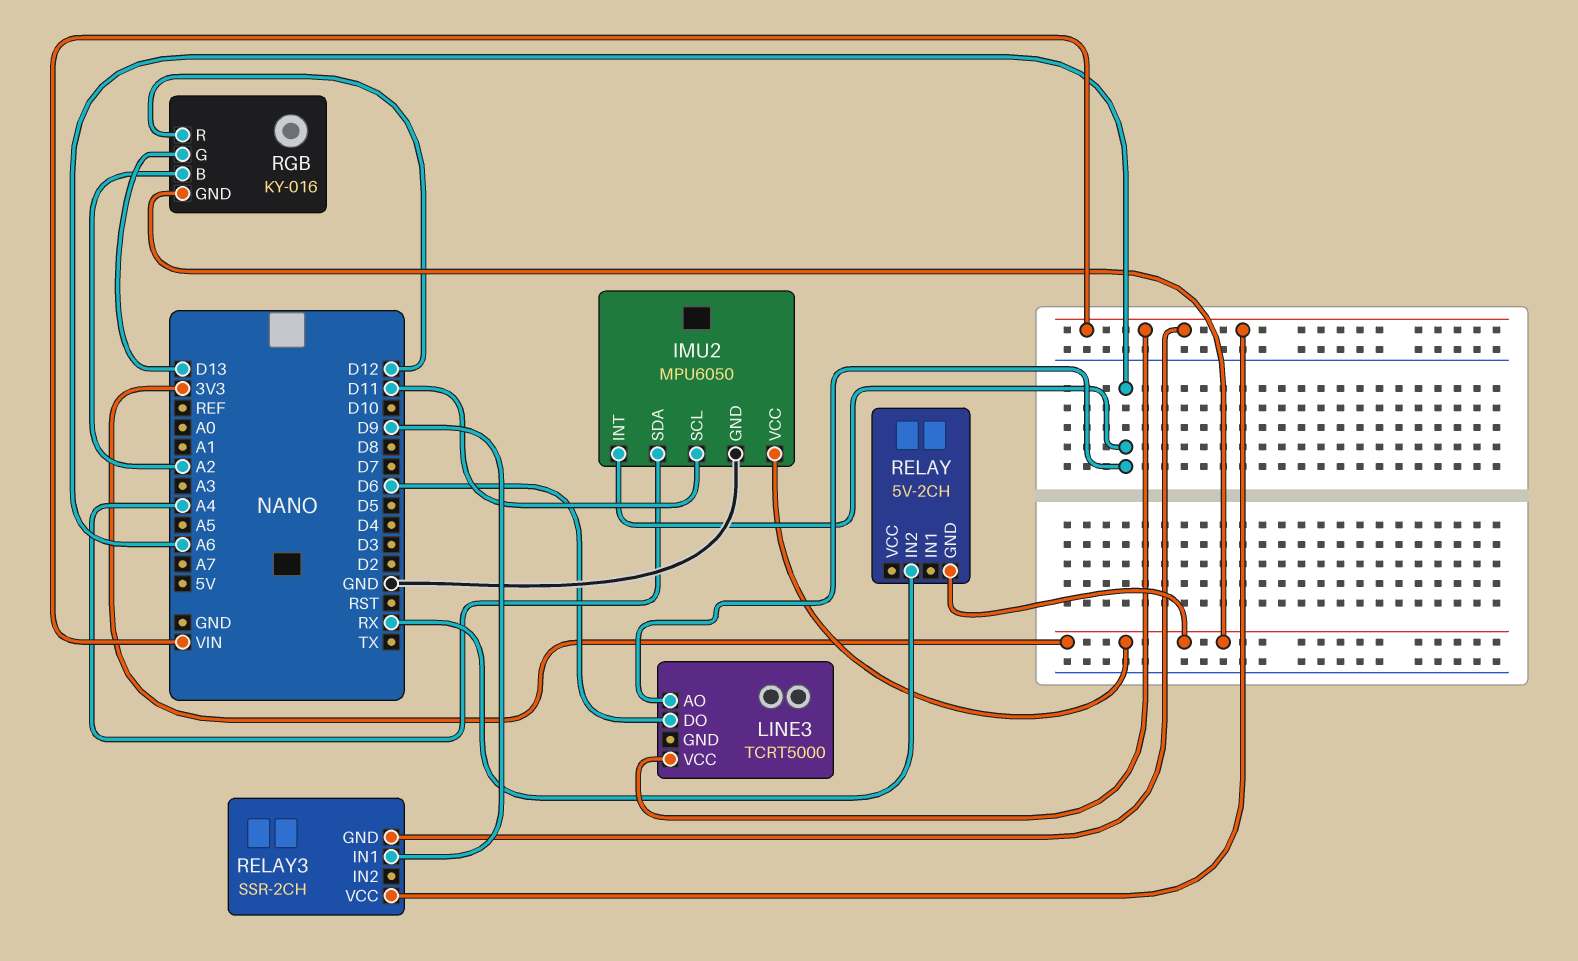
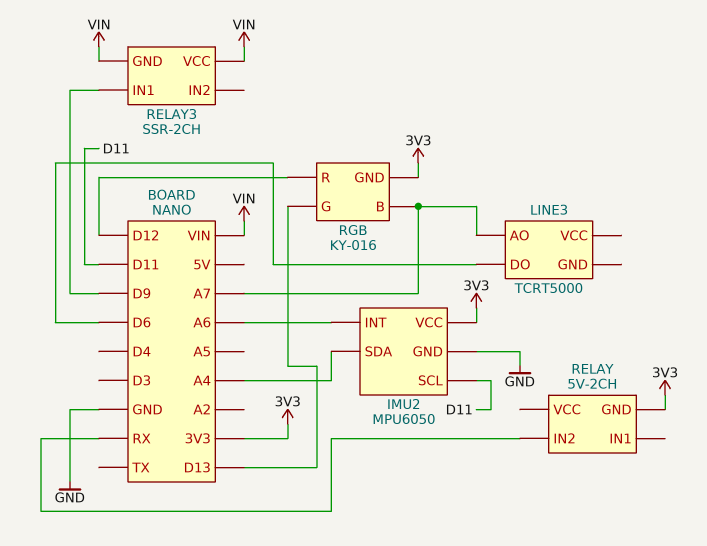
LINE3 pin AO: A6 -> A7
LINE3 pin VCC: VIN -> none
RGB pin B: A2 -> A7

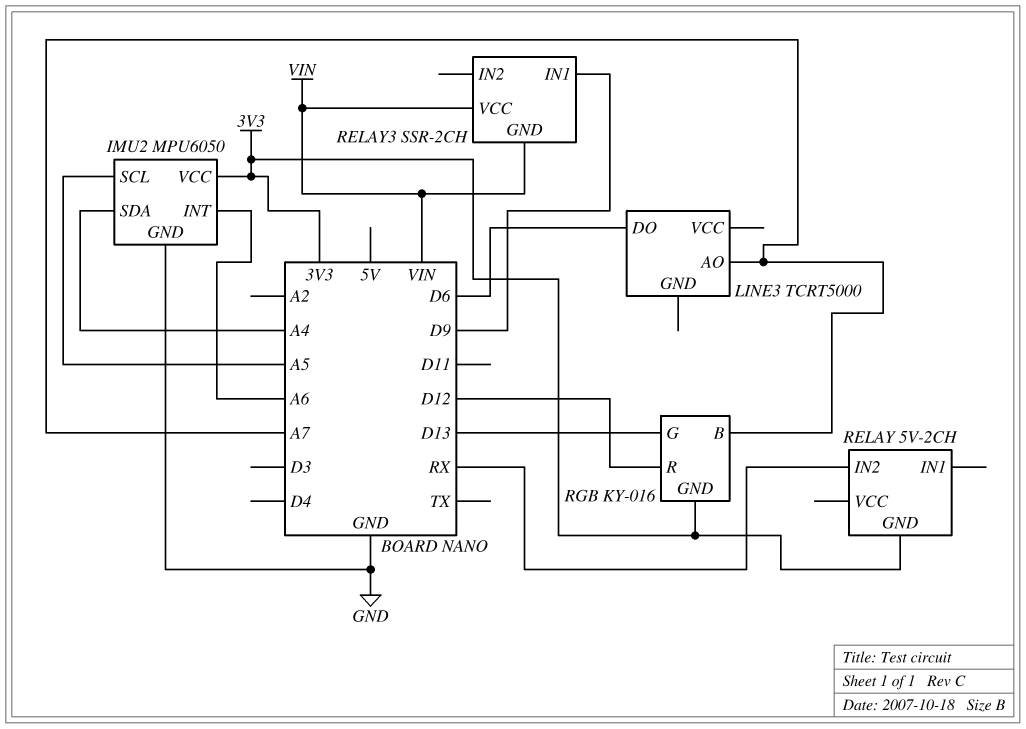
IMU2 pin SCL: D11 -> A5

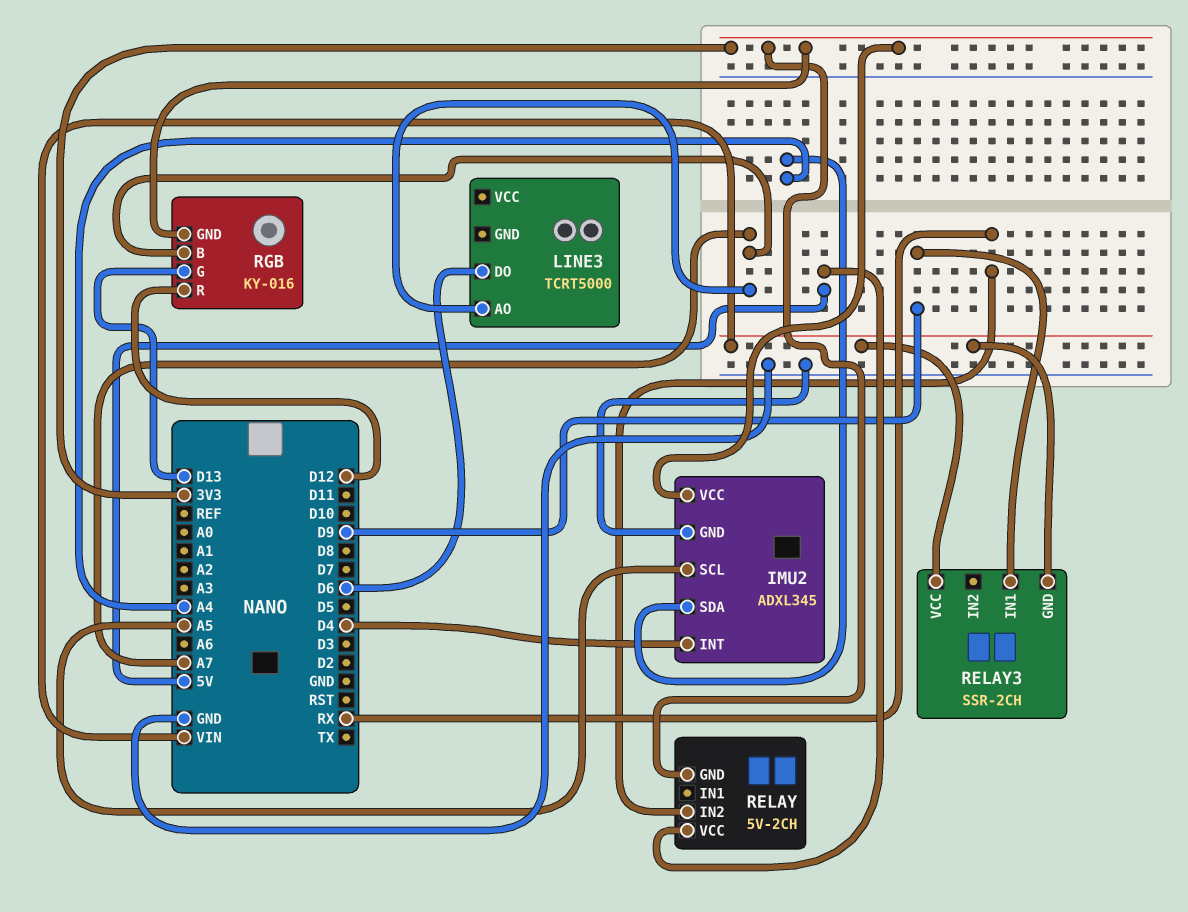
IMU2: MPU6050 -> ADXL345
IMU2 pin INT: A6 -> D4
RELAY pin VCC: none -> 5V

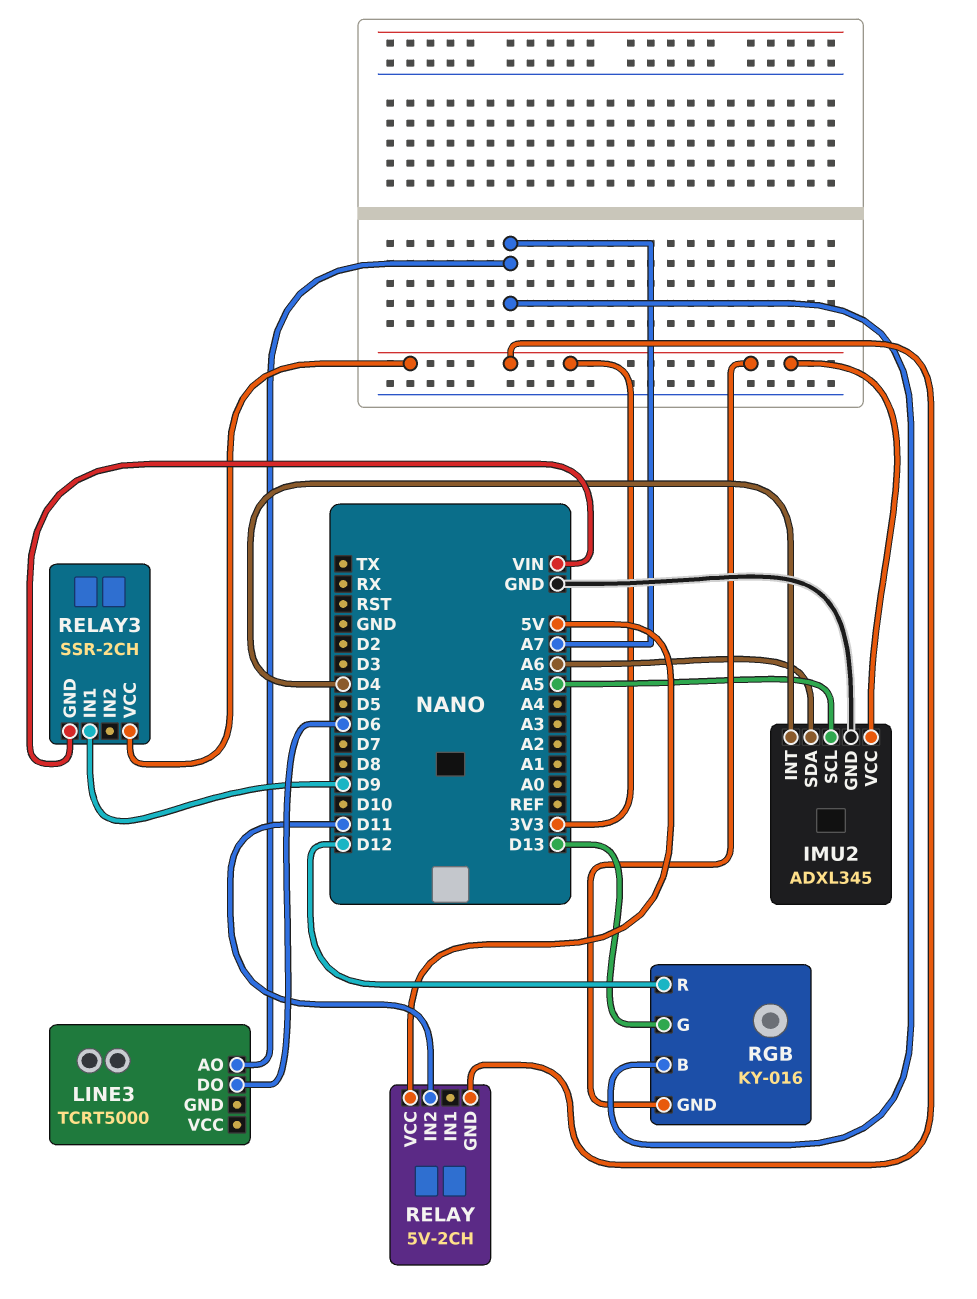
IMU2 pin SDA: A4 -> A6
RELAY pin IN2: RX -> D11
RELAY3 pin VCC: VIN -> 3V3

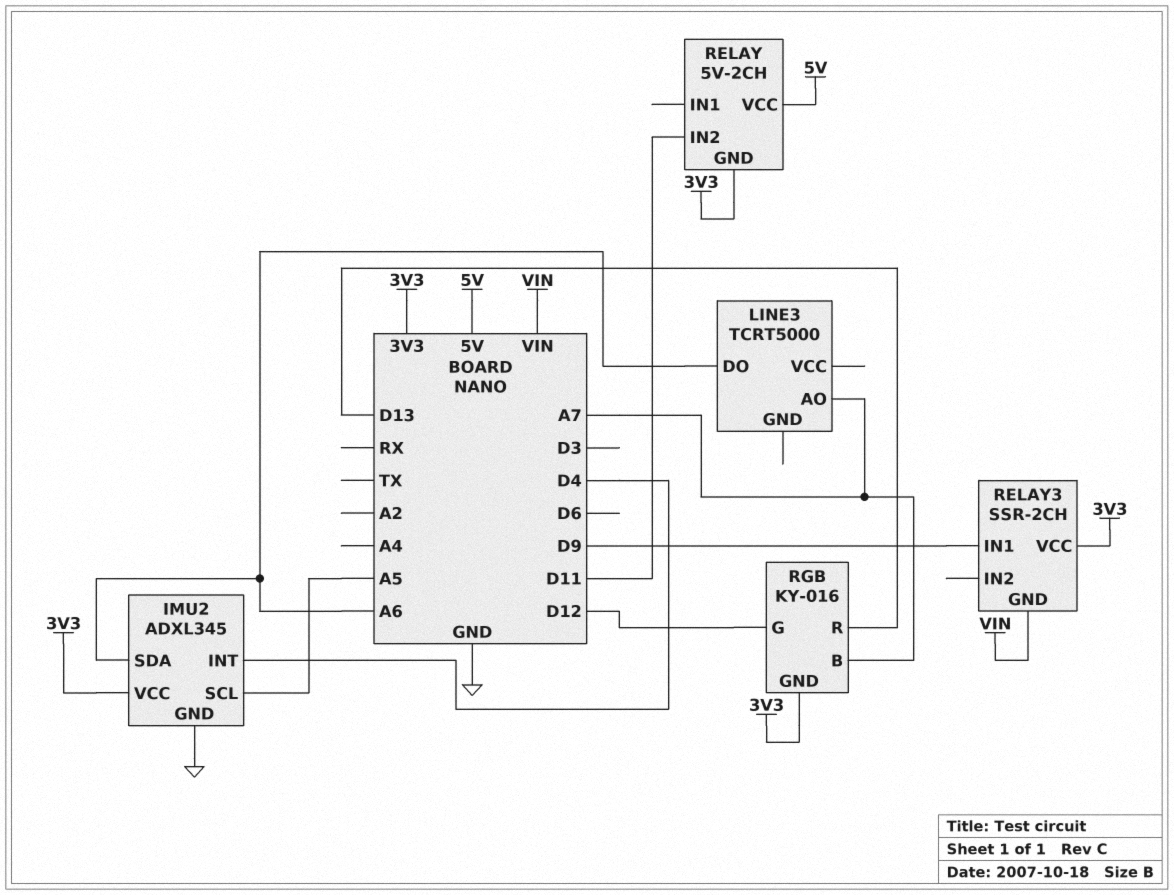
LINE3 pin DO: D6 -> A6
RGB pin G: D13 -> D12
RGB pin R: D12 -> D13

